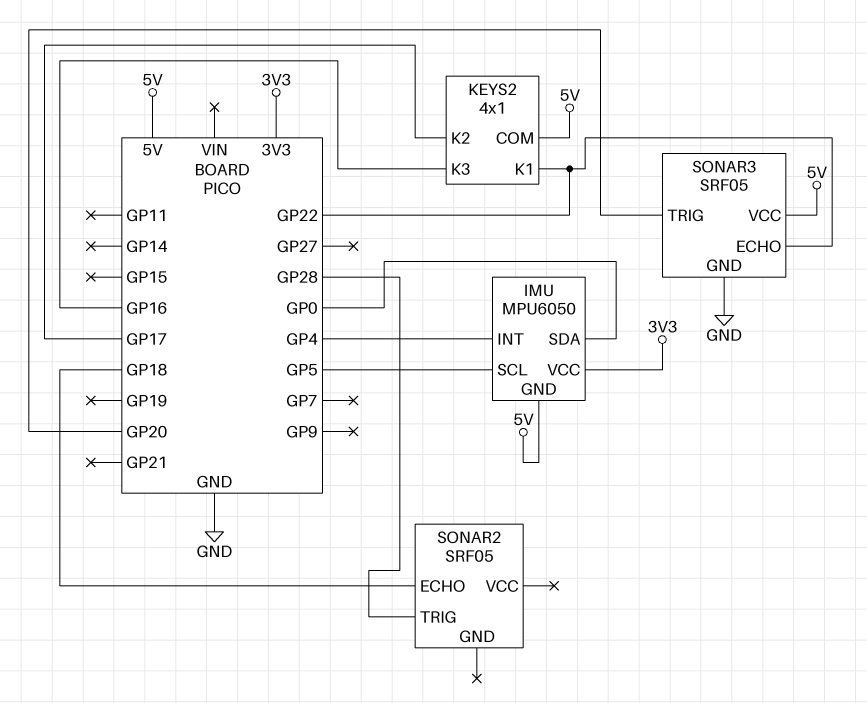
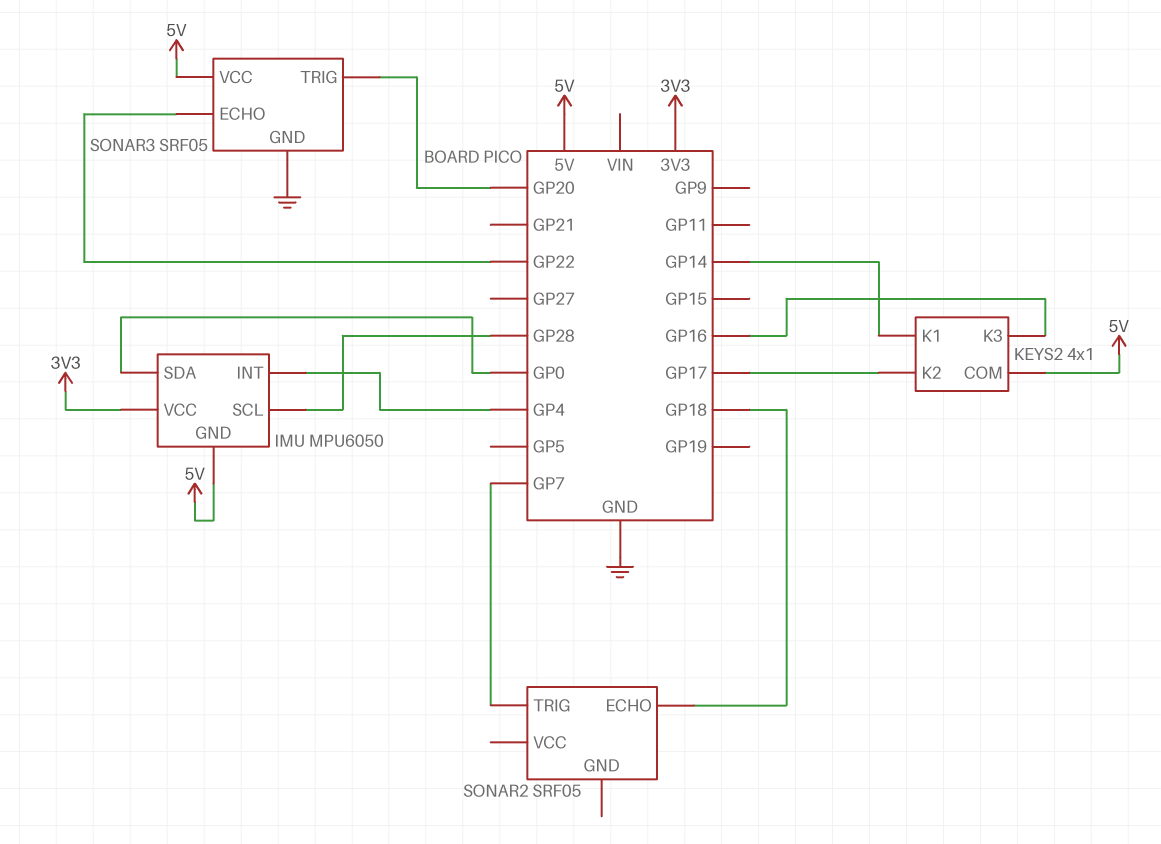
IMU pin SCL: GP5 -> GP28
KEYS2 pin K1: GP22 -> GP14
SONAR2 pin TRIG: GP28 -> GP7

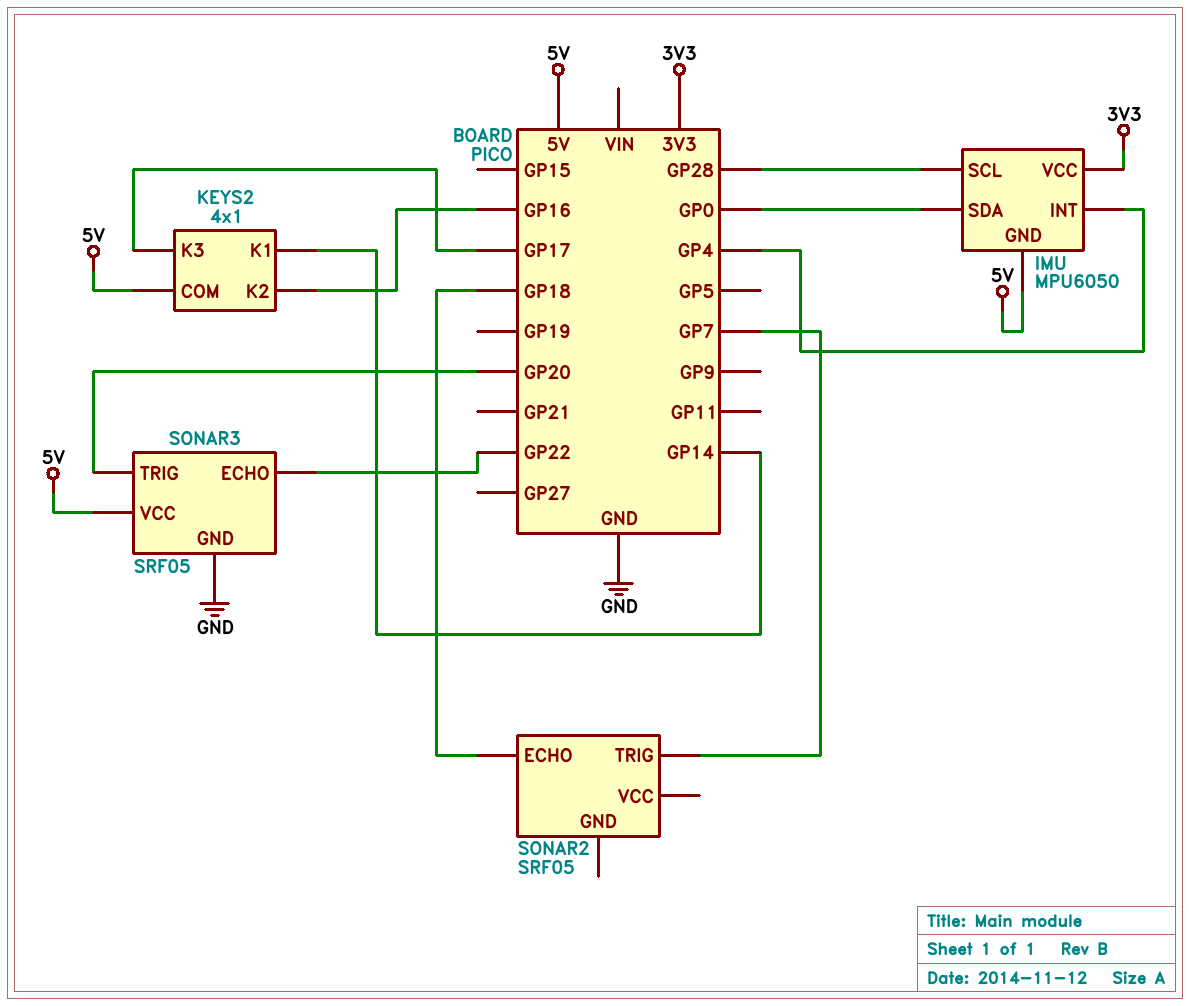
KEYS2 pin K2: GP17 -> GP16
KEYS2 pin K3: GP16 -> GP17

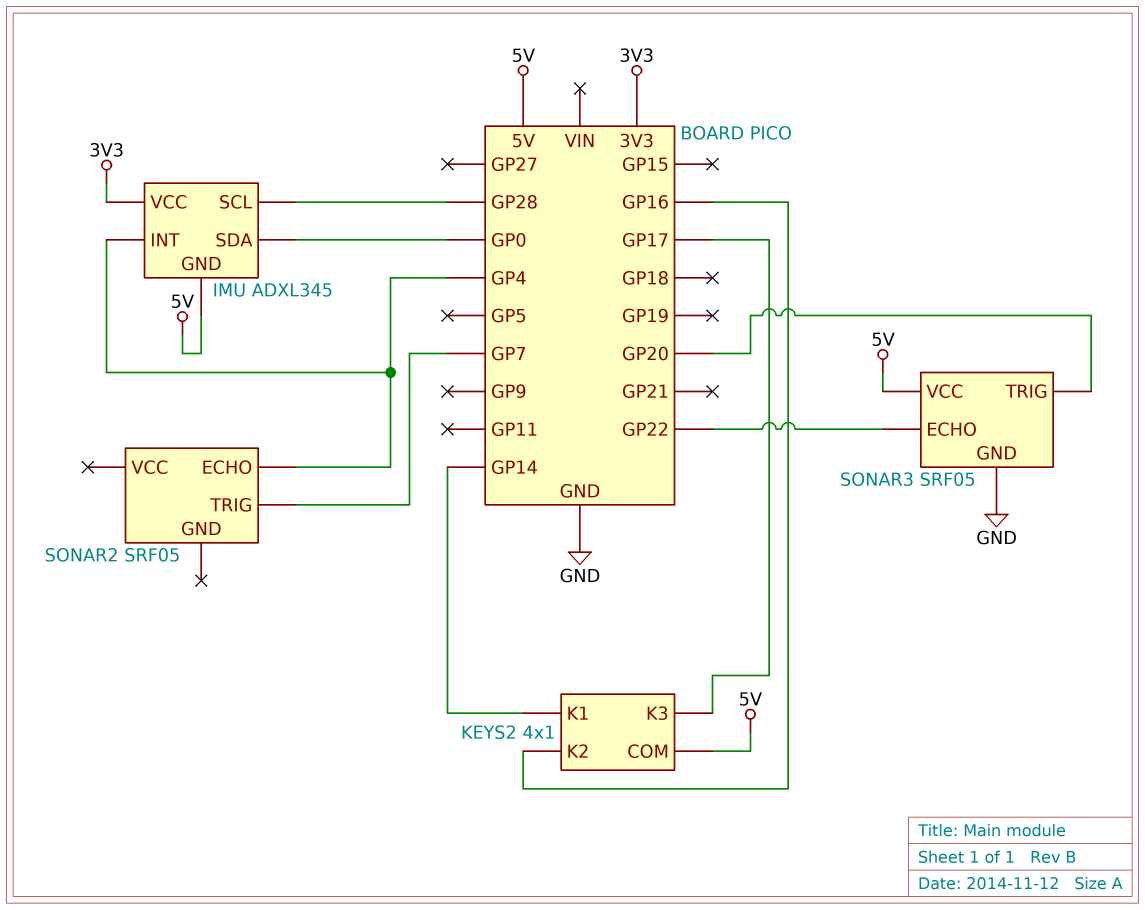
IMU: MPU6050 -> ADXL345
SONAR2 pin ECHO: GP18 -> GP4

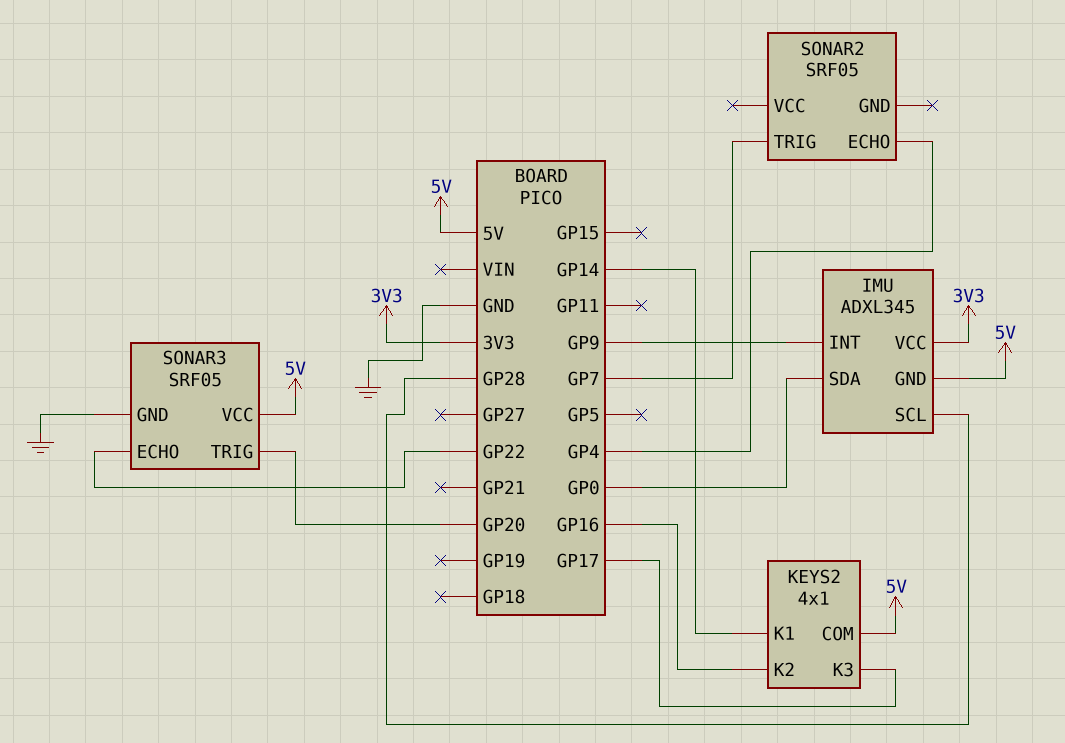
IMU pin INT: GP4 -> GP9

